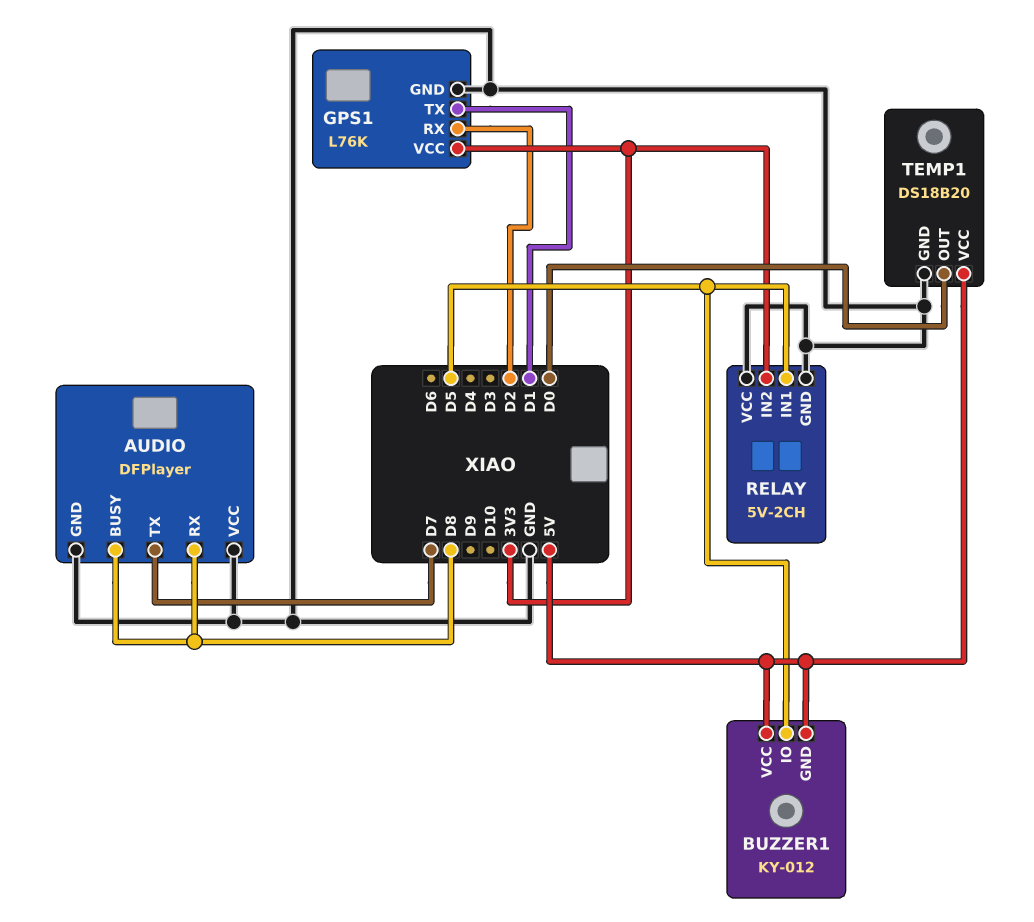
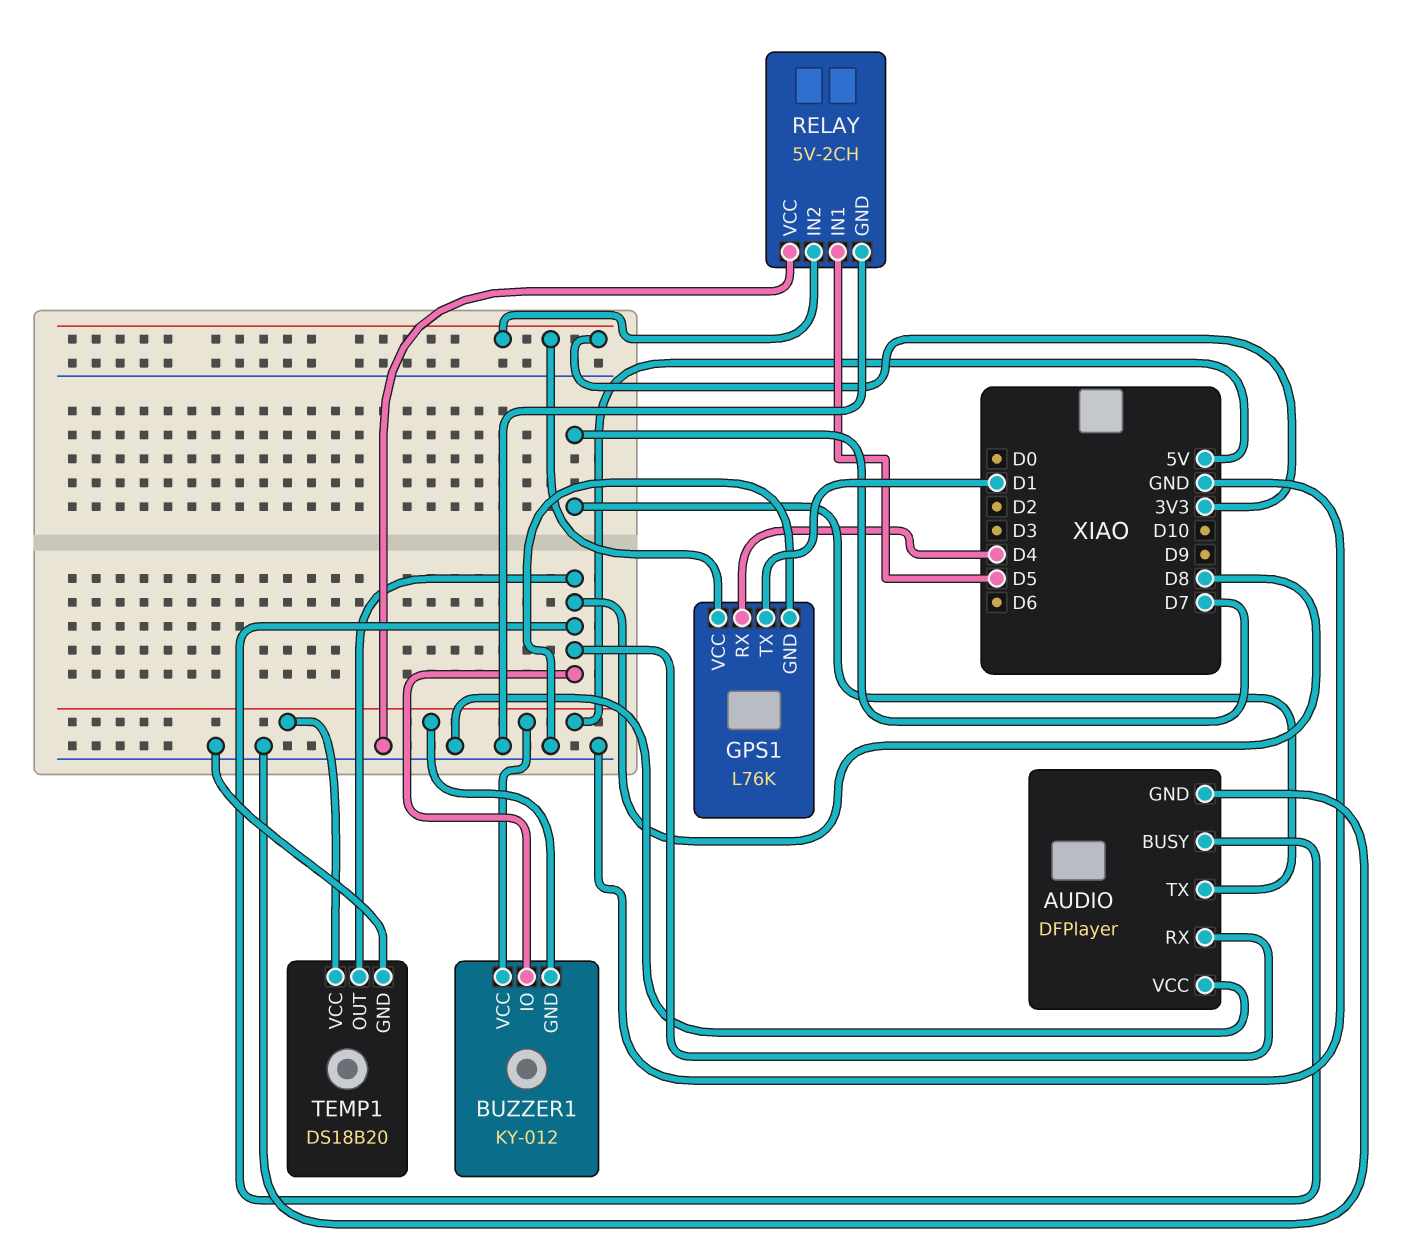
BUZZER1 pin IO: D5 -> D8
GPS1 pin RX: D2 -> D4
TEMP1 pin OUT: D0 -> D8

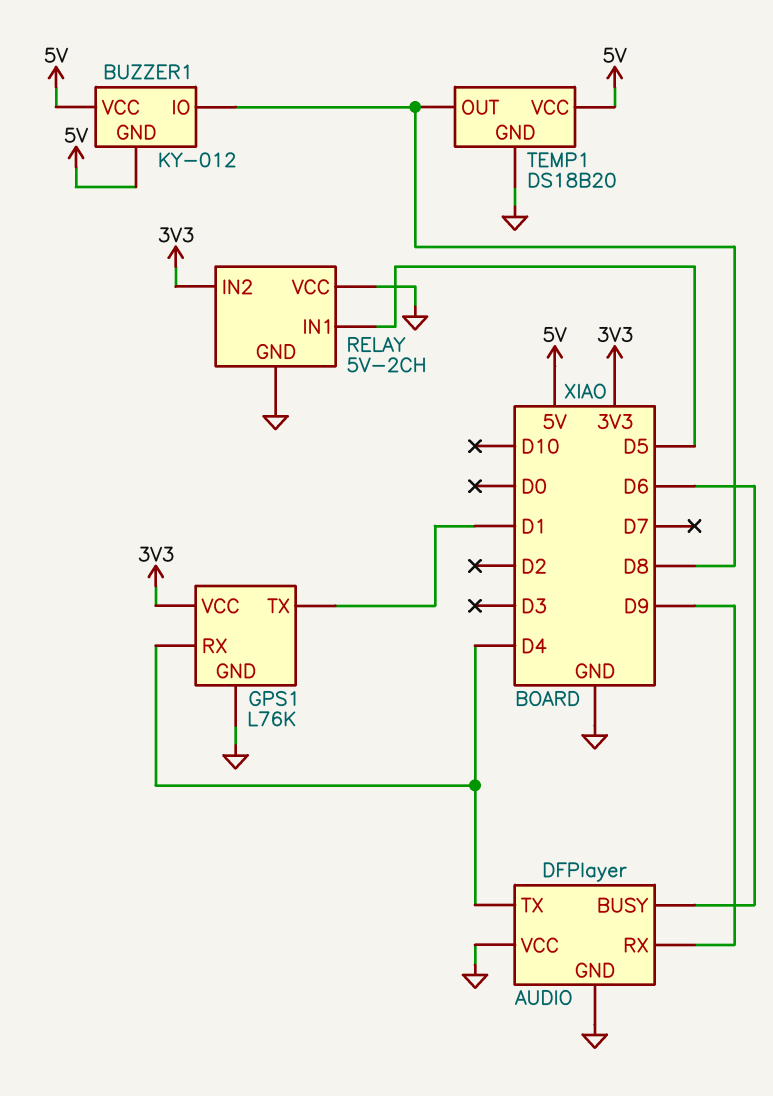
AUDIO pin BUSY: D8 -> D6
AUDIO pin RX: D8 -> D9
AUDIO pin TX: D7 -> D4

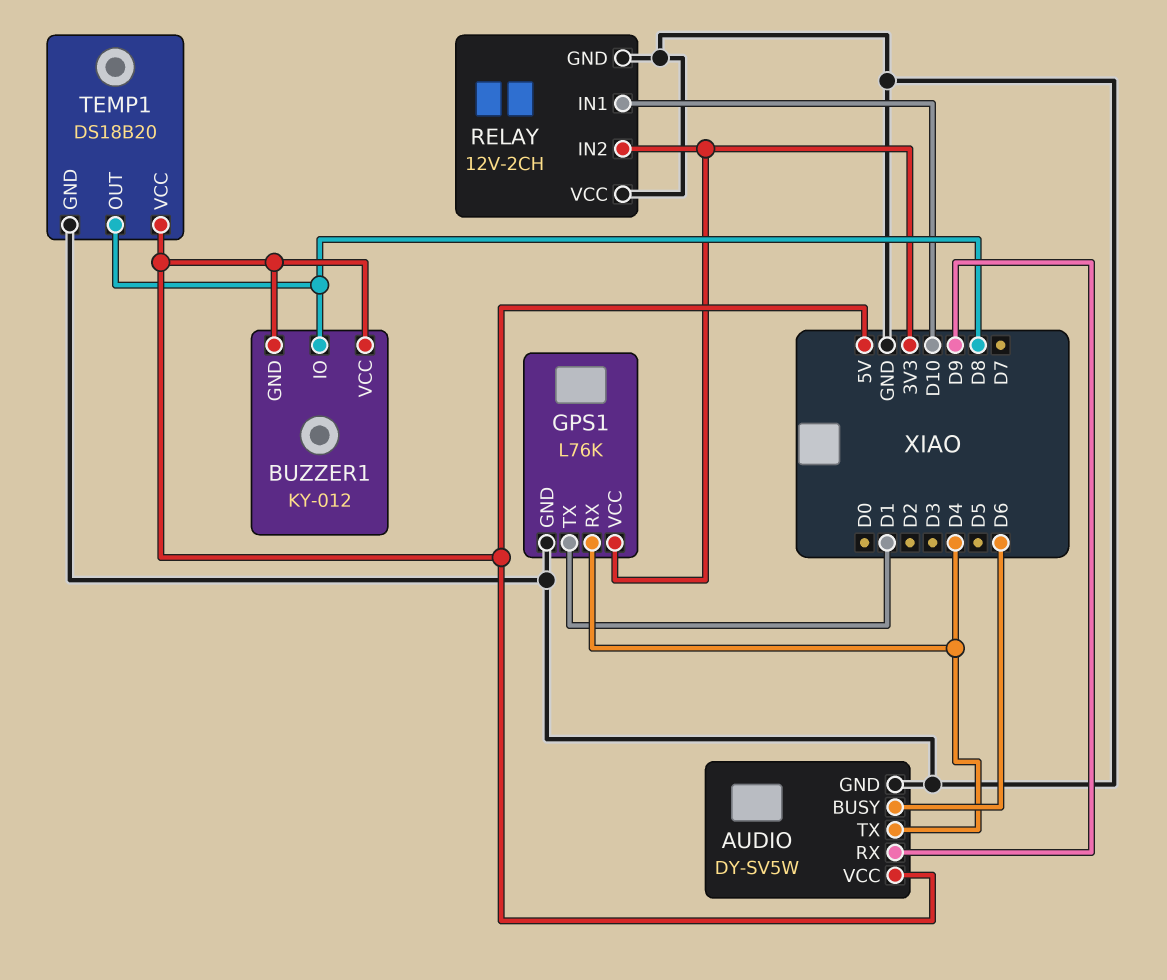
AUDIO: DFPlayer -> DY-SV5W
AUDIO pin VCC: GND -> 5V
RELAY: 5V-2CH -> 12V-2CH
RELAY pin IN1: D5 -> D10

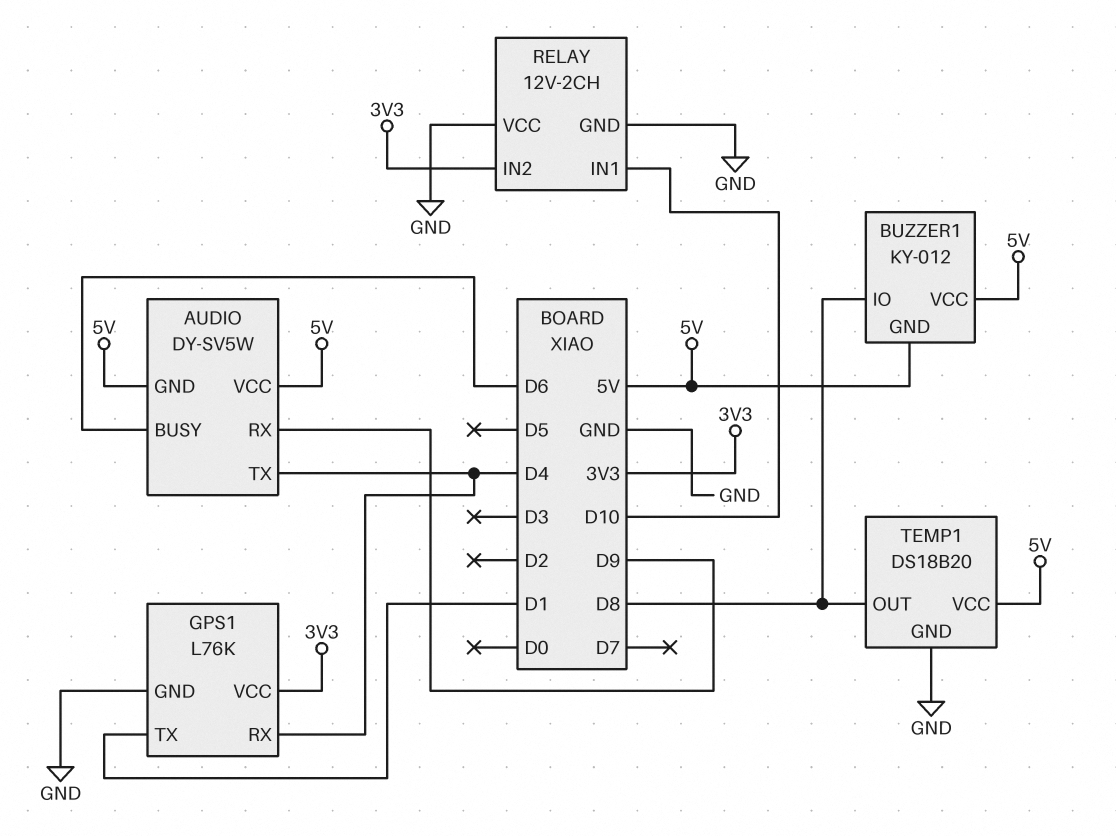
AUDIO pin GND: GND -> 5V

